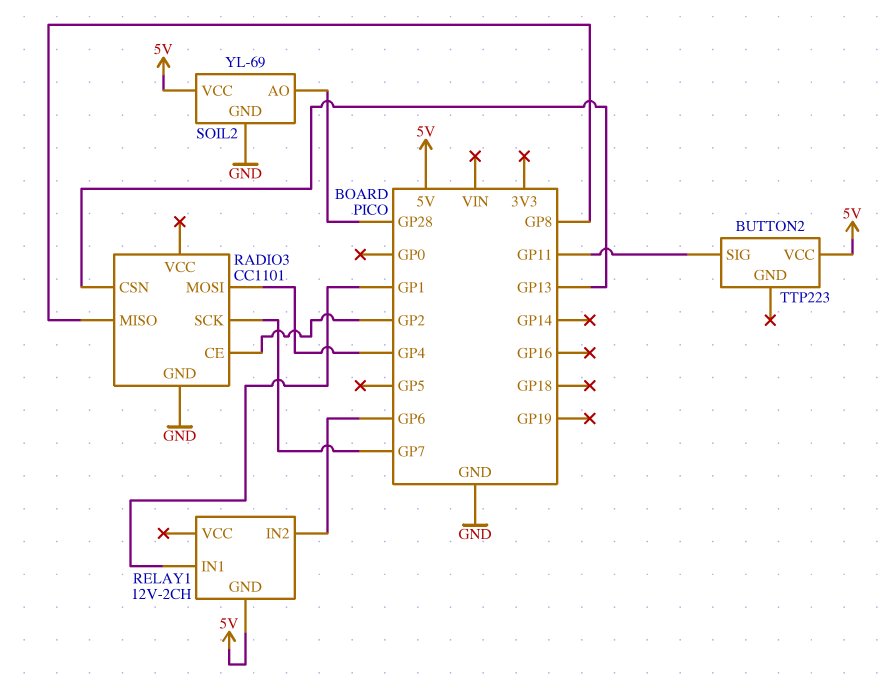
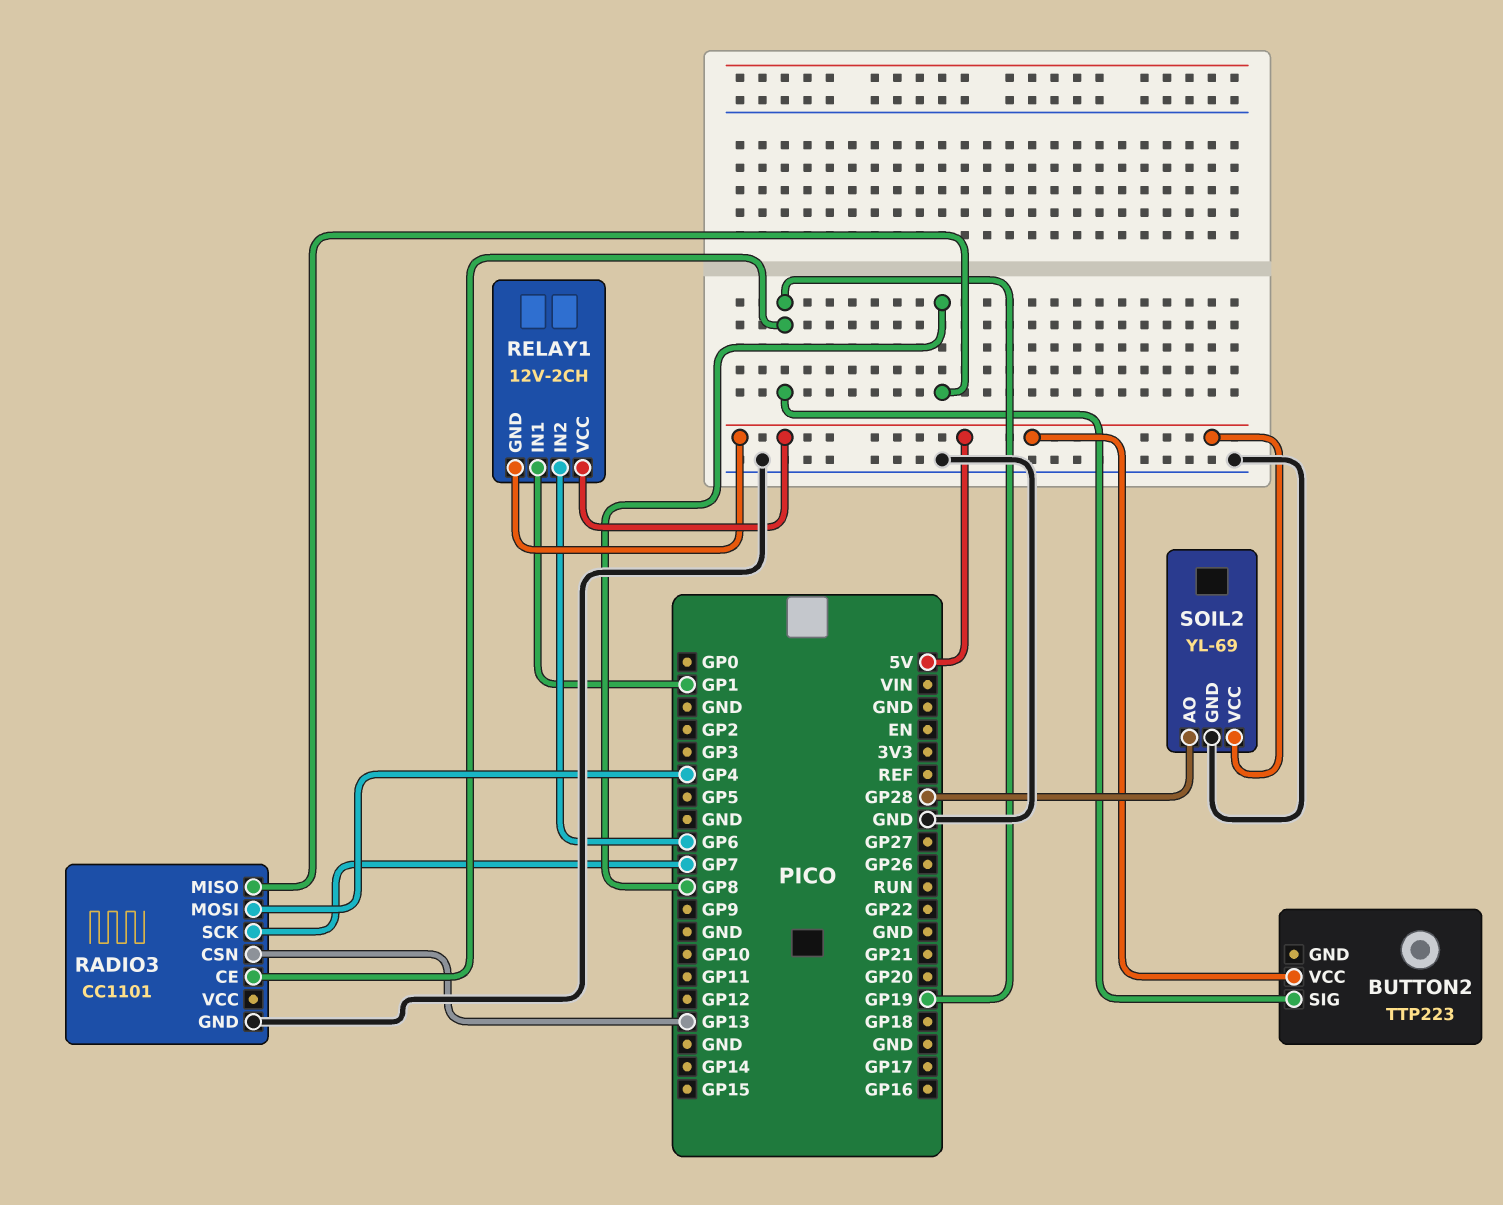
BUTTON2 pin SIG: GP11 -> GP19
RADIO3 pin CE: GP2 -> GP19
RELAY1 pin VCC: none -> 5V

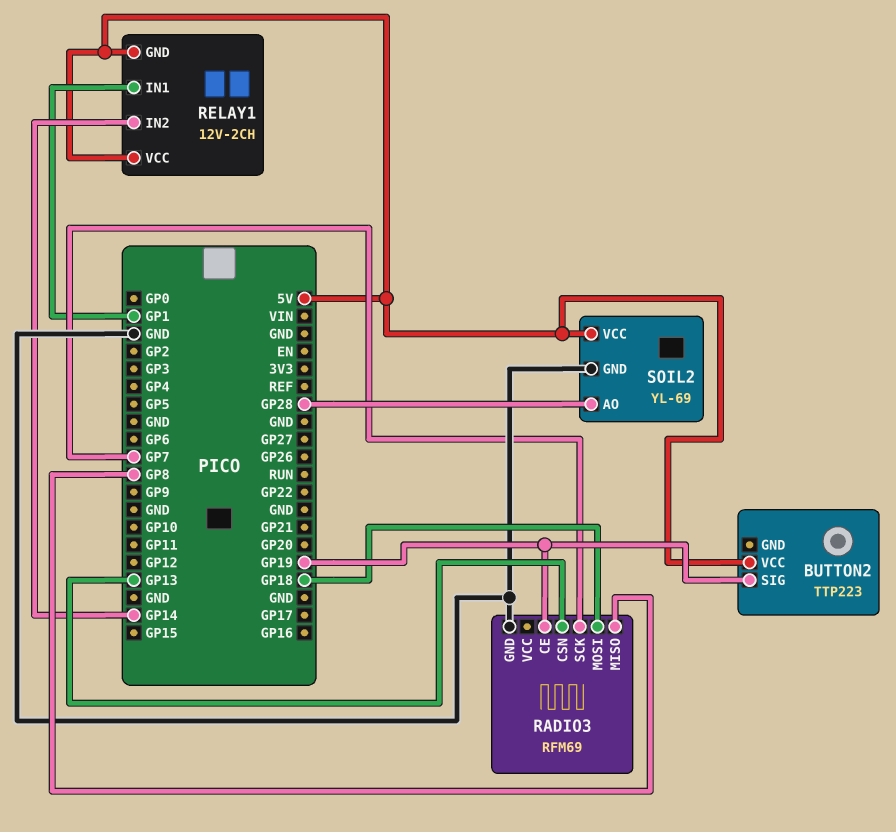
RADIO3: CC1101 -> RFM69
RADIO3 pin MOSI: GP4 -> GP18
RELAY1 pin IN2: GP6 -> GP14

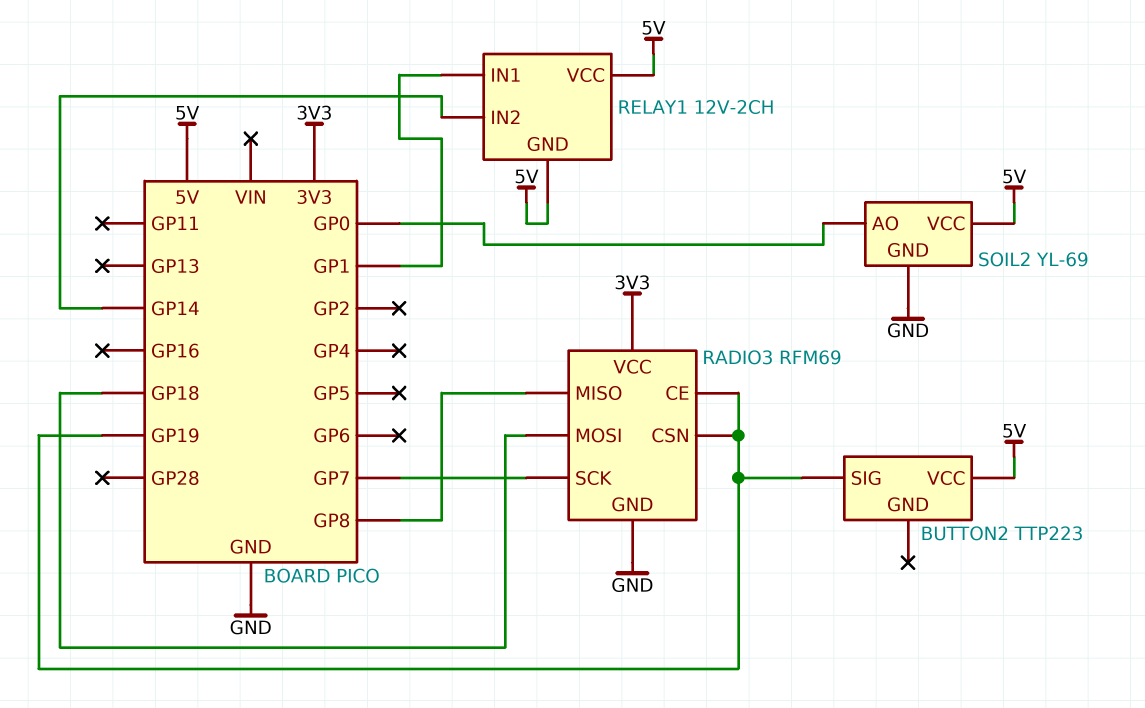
RADIO3 pin CSN: GP13 -> GP19
RADIO3 pin VCC: none -> 3V3
SOIL2 pin AO: GP28 -> GP0

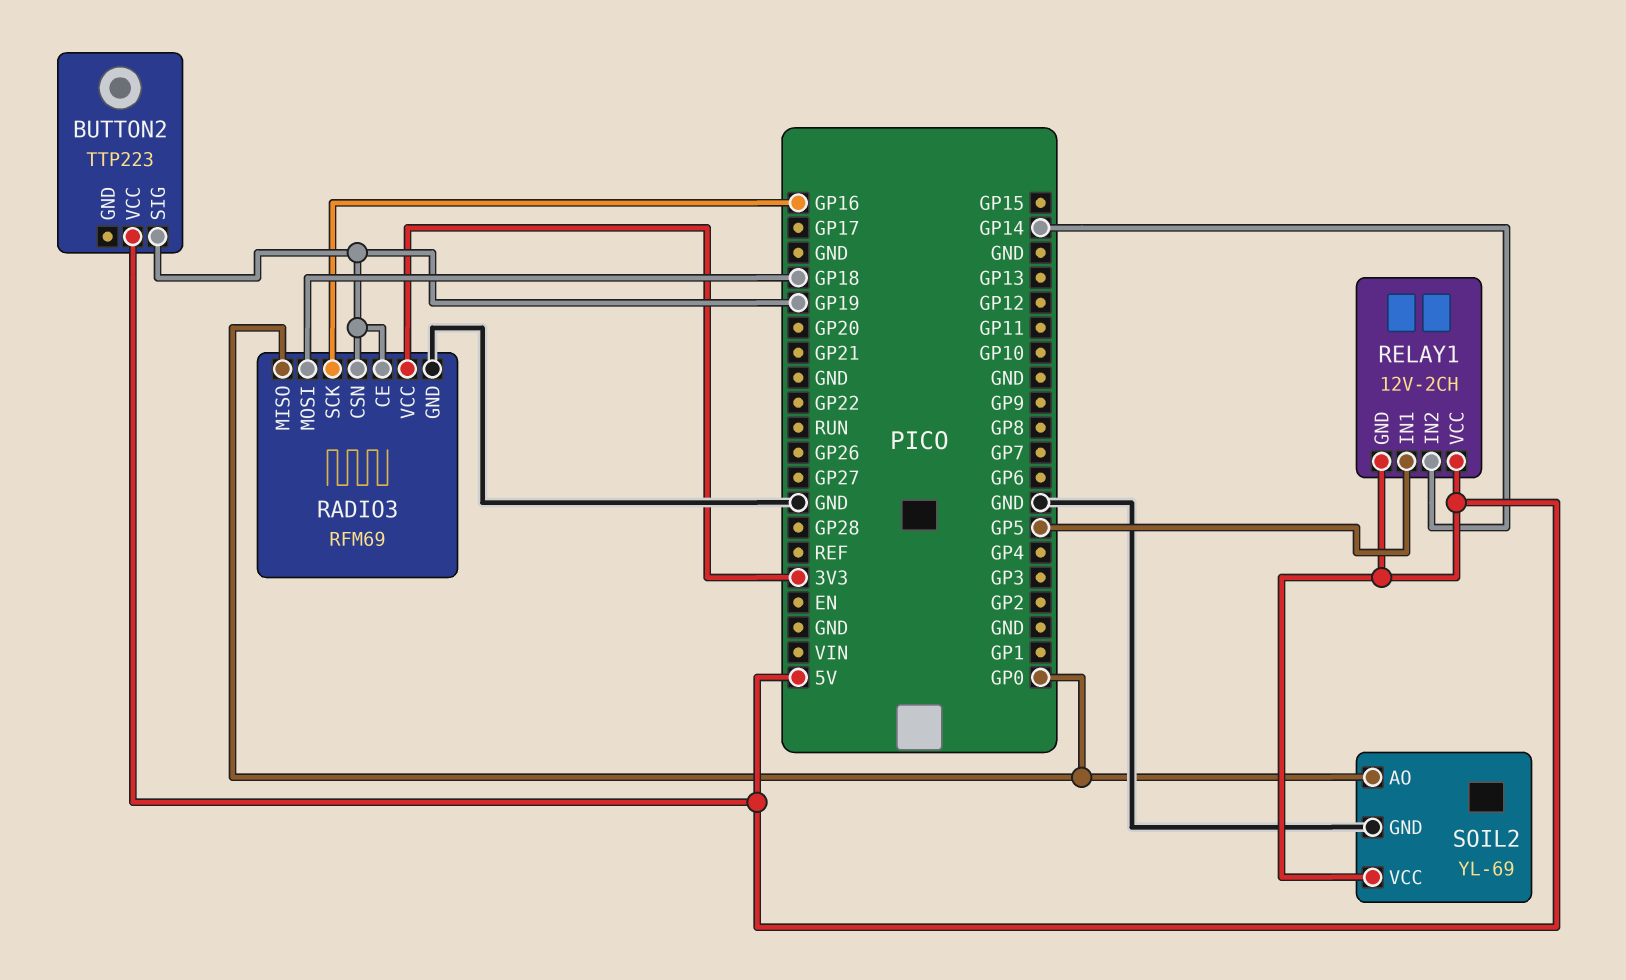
RADIO3 pin MISO: GP8 -> GP0
RADIO3 pin SCK: GP7 -> GP16
RELAY1 pin IN1: GP1 -> GP5

